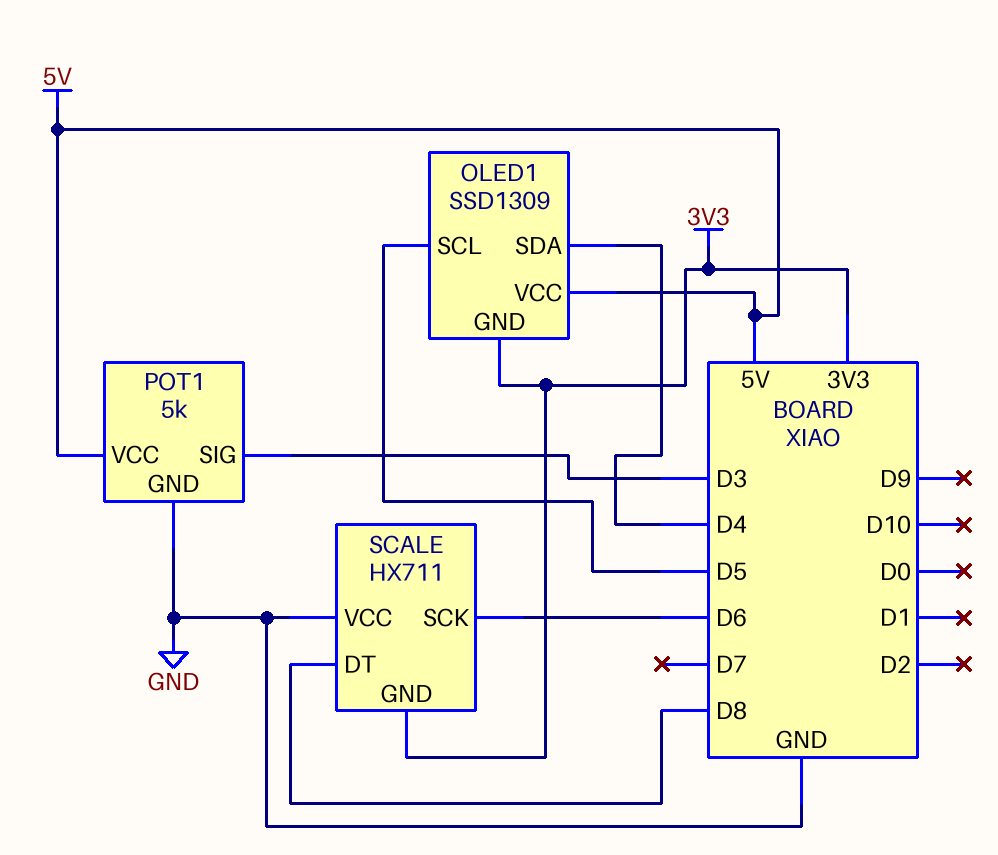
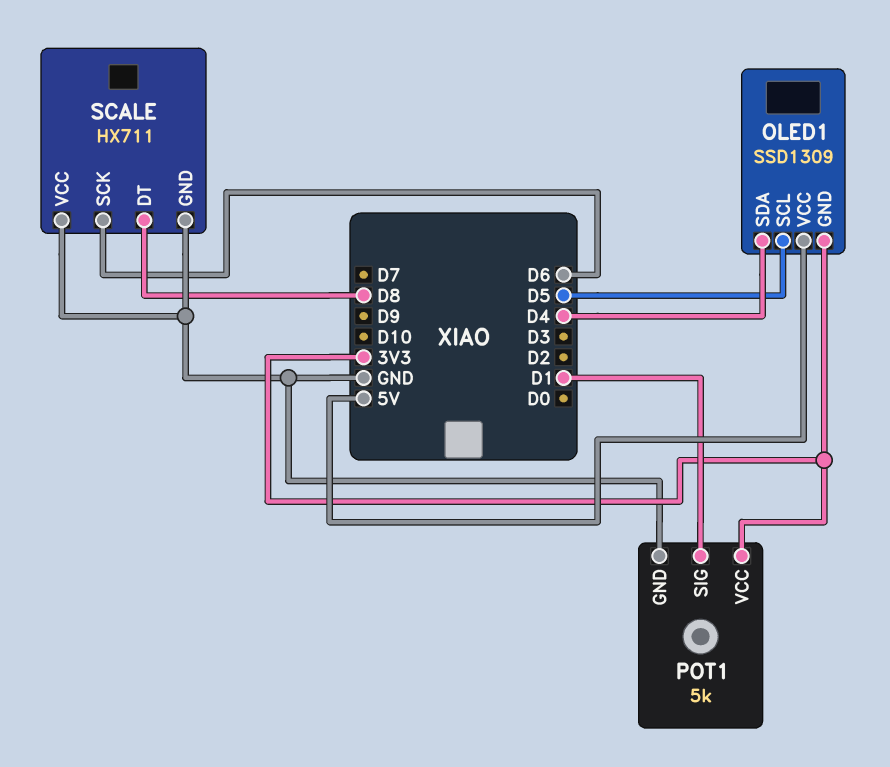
POT1 pin SIG: D3 -> D1
POT1 pin VCC: 5V -> 3V3
SCALE pin GND: 3V3 -> GND

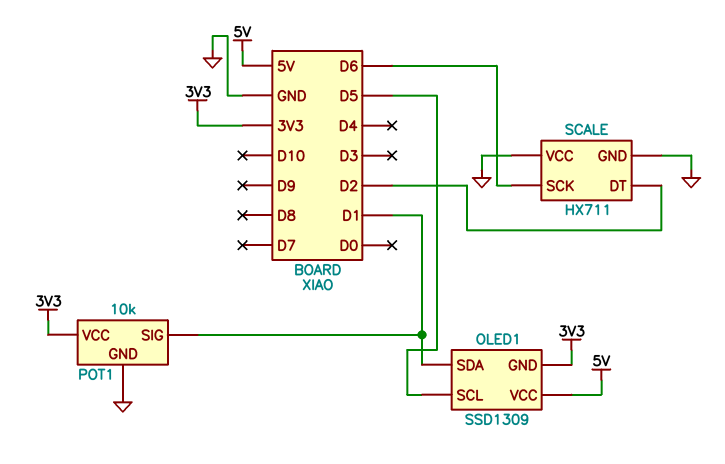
OLED1 pin SDA: D4 -> D1
POT1: 5k -> 10k
SCALE pin DT: D8 -> D2

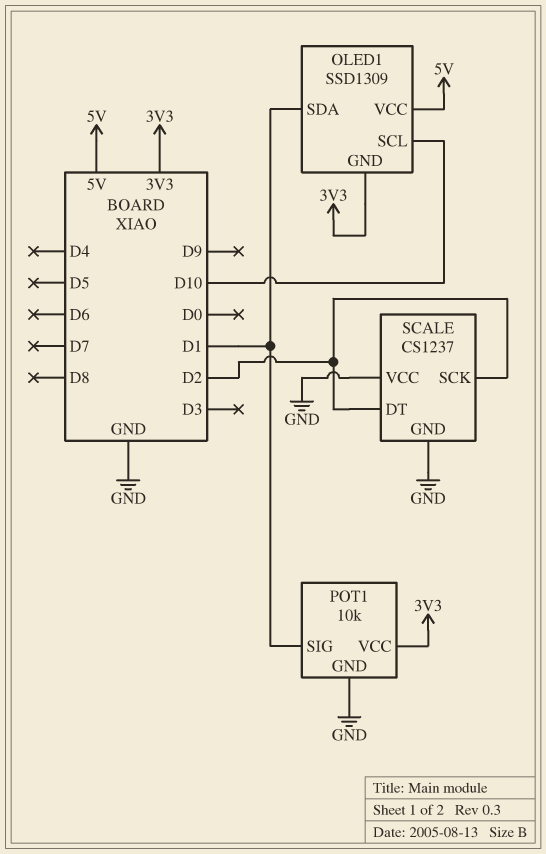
OLED1 pin SCL: D5 -> D10
SCALE: HX711 -> CS1237
SCALE pin SCK: D6 -> D2

